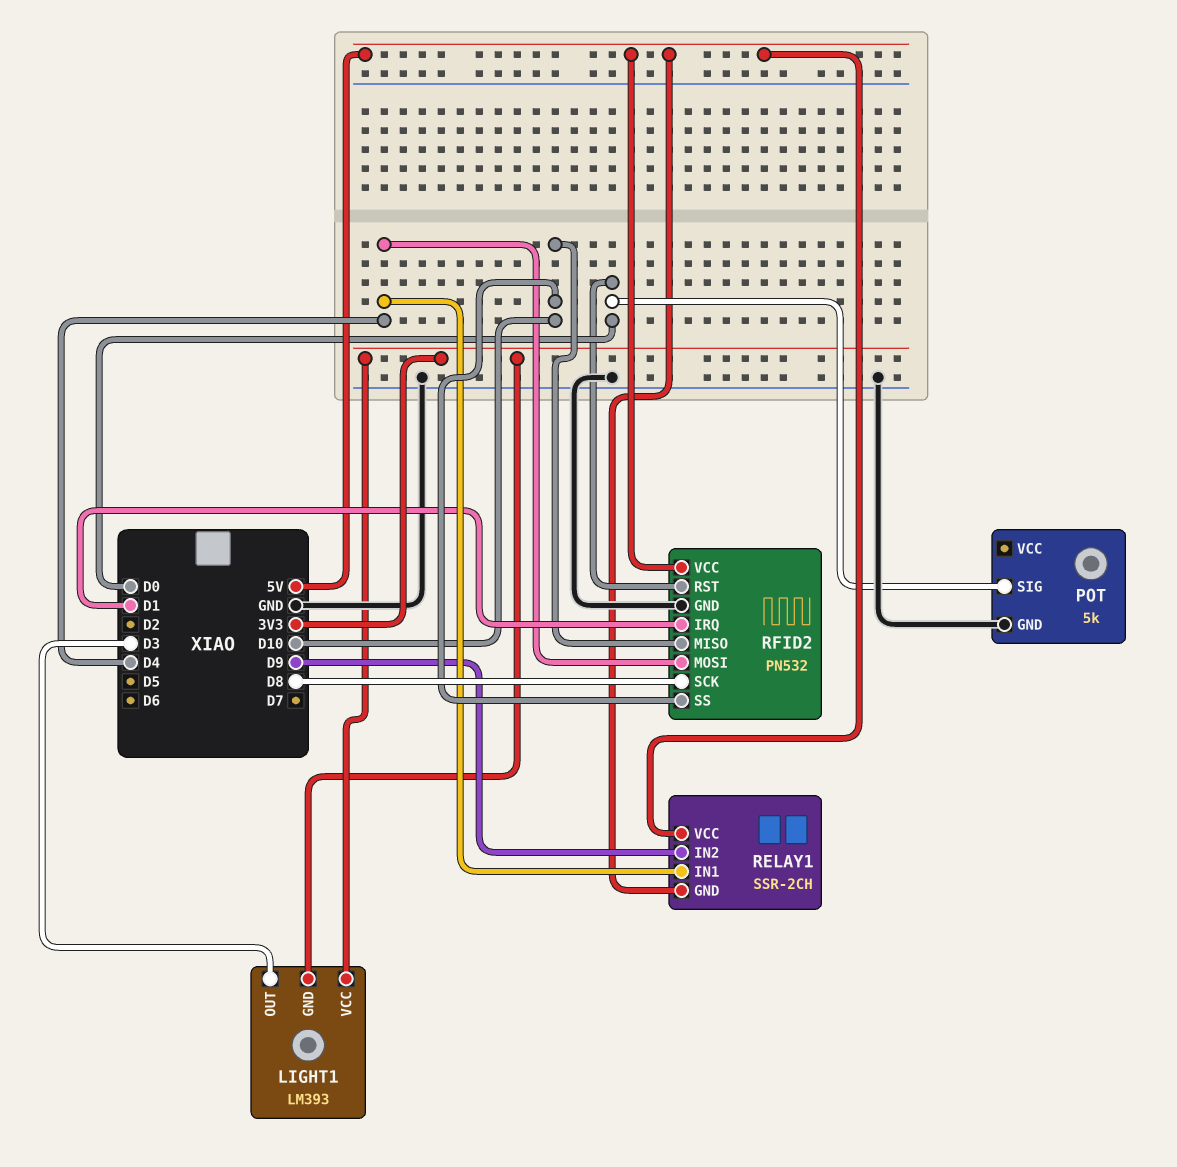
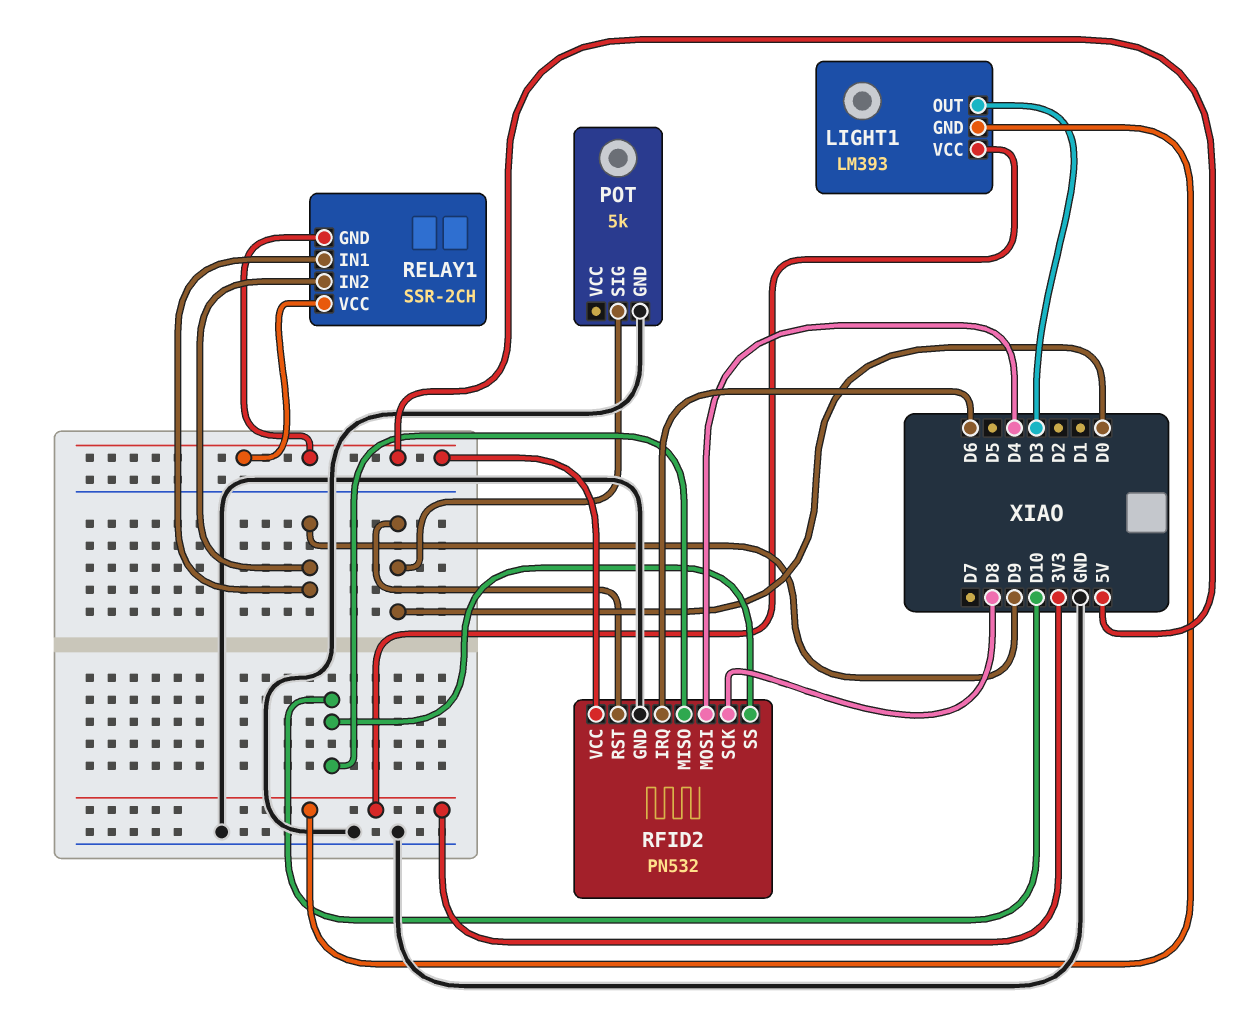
RELAY1 pin IN1: D4 -> D9
RFID2 pin IRQ: D1 -> D6

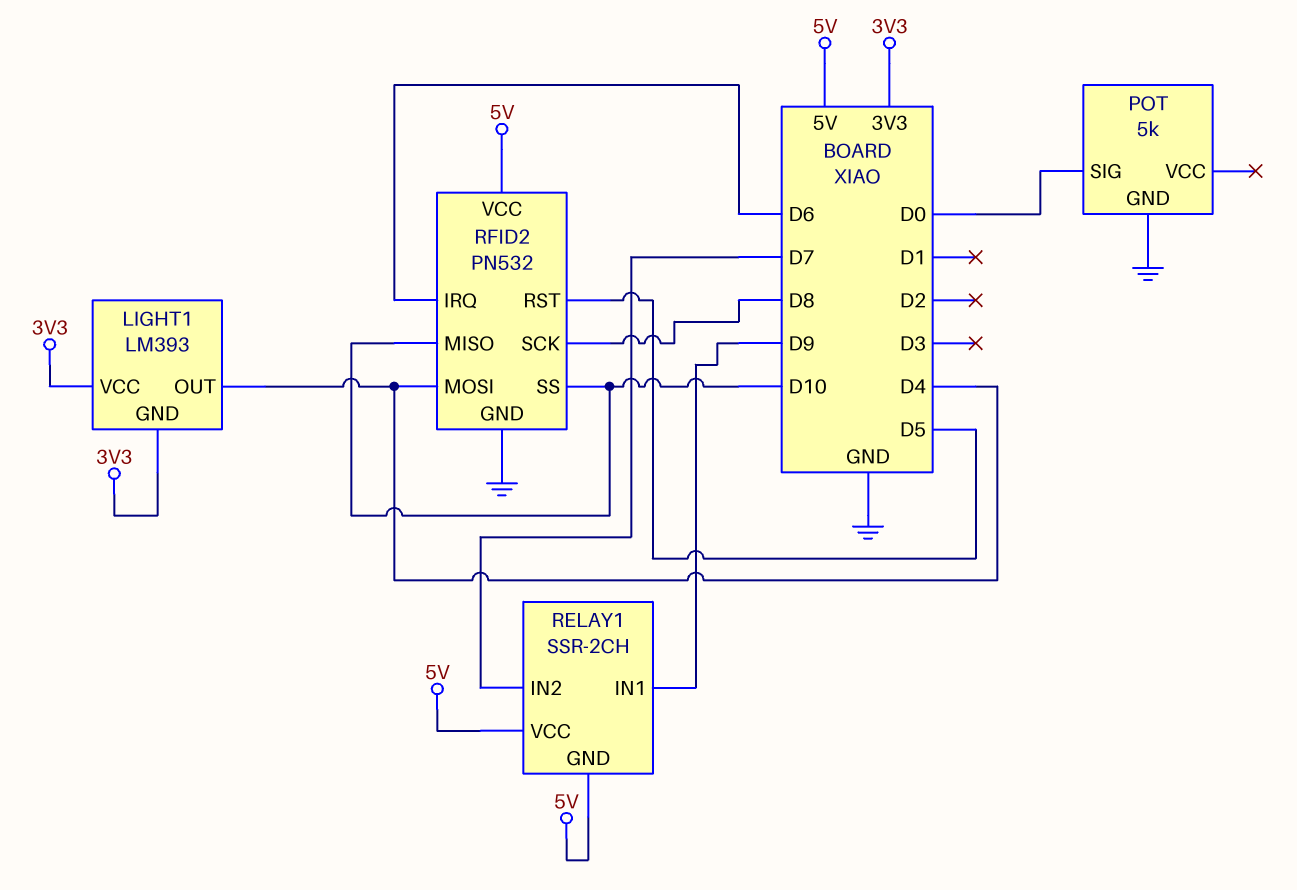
LIGHT1 pin OUT: D3 -> D4
RELAY1 pin IN2: D9 -> D7
RFID2 pin RST: D0 -> D5

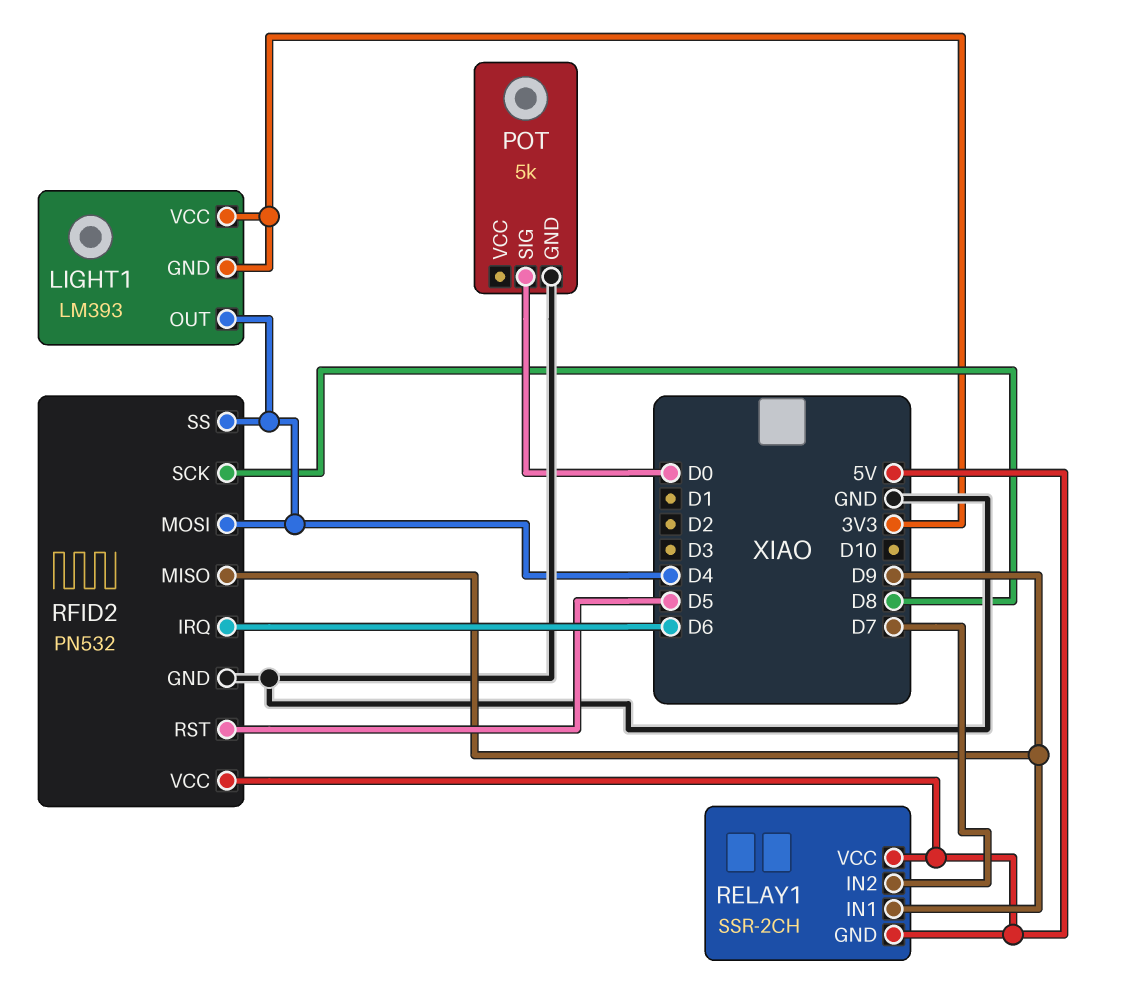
RFID2 pin MISO: D10 -> D9
RFID2 pin SS: D10 -> D4

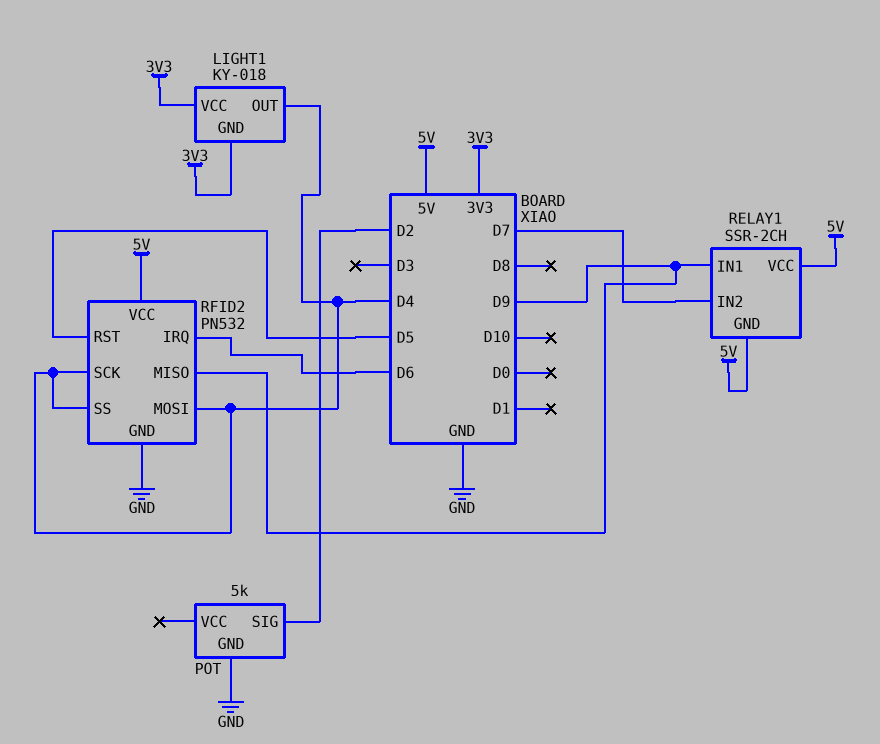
LIGHT1: LM393 -> KY-018
POT pin SIG: D0 -> D2
RFID2 pin SCK: D8 -> D4

